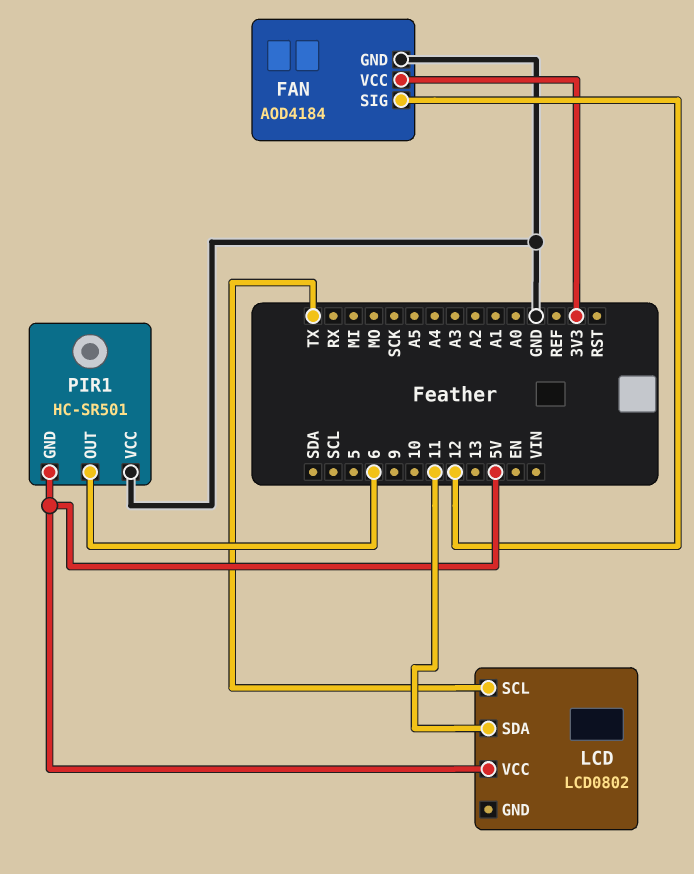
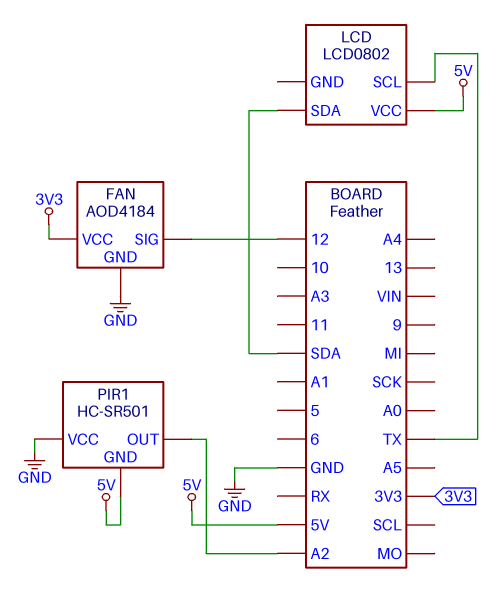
LCD pin SDA: 11 -> SDA
PIR1 pin OUT: 6 -> A2

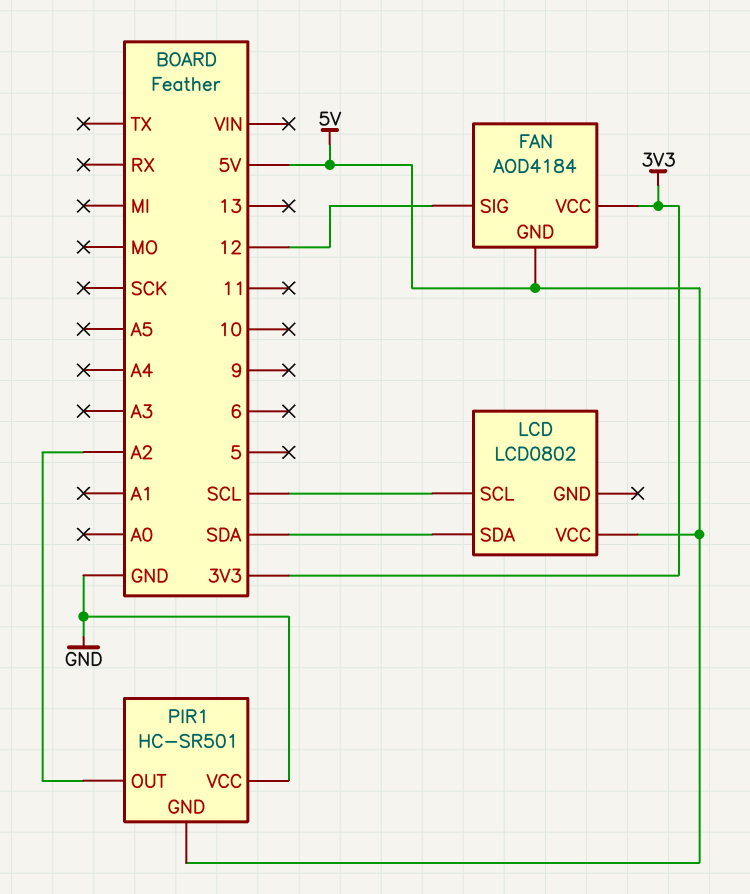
FAN pin GND: GND -> 5V
LCD pin SCL: TX -> SCL

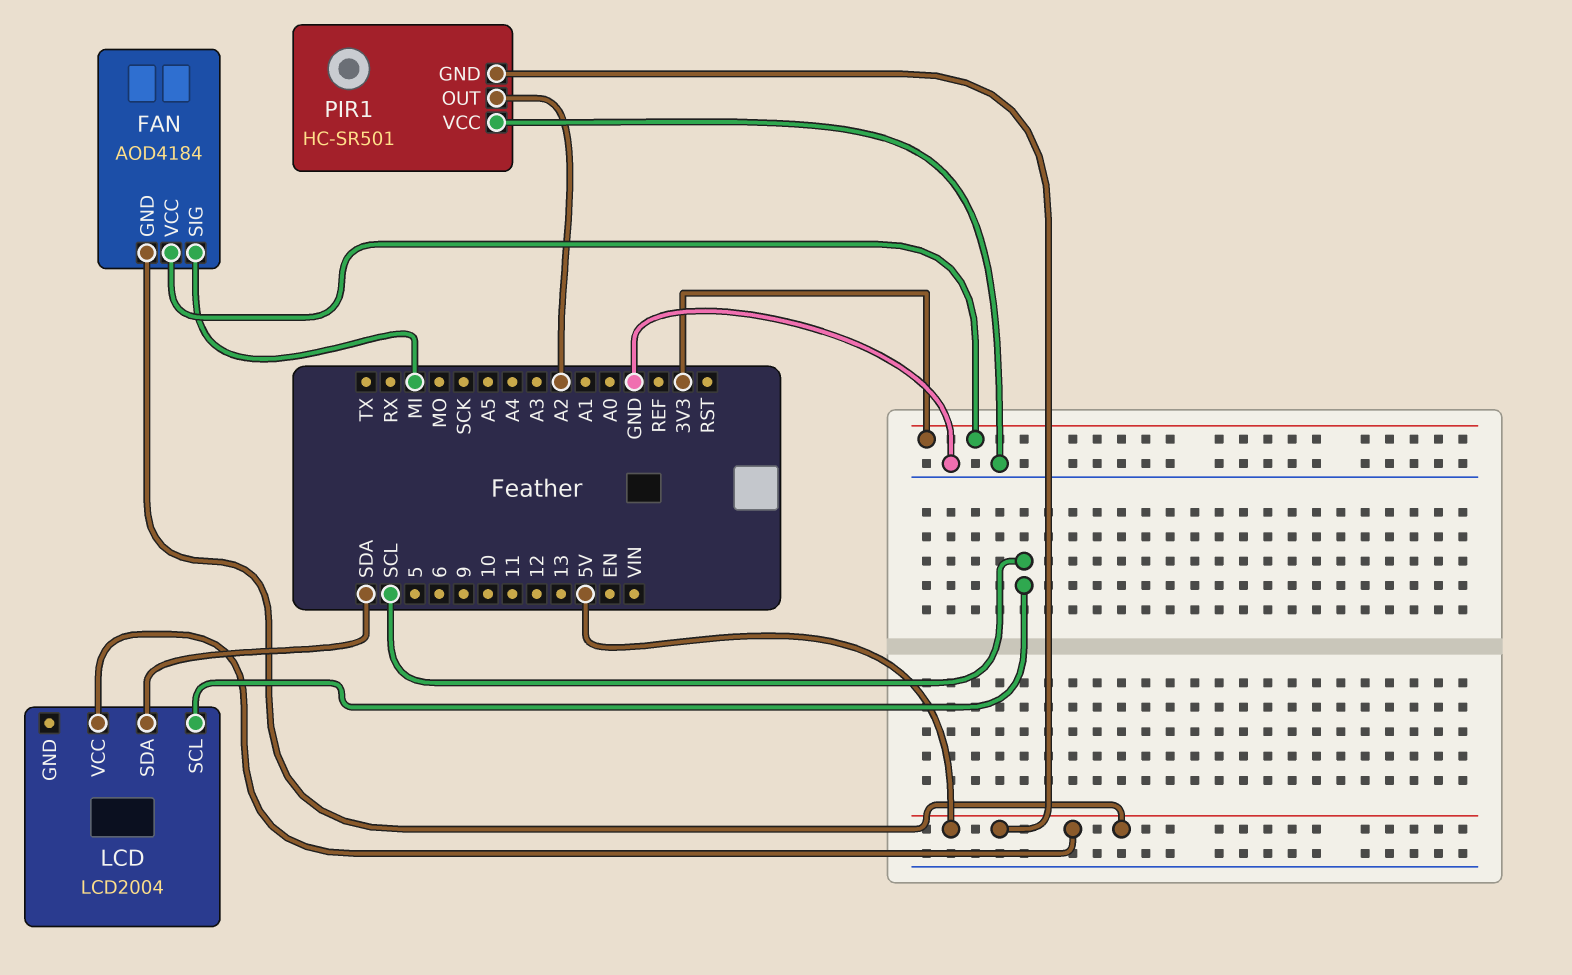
FAN pin SIG: 12 -> MI
LCD: LCD0802 -> LCD2004

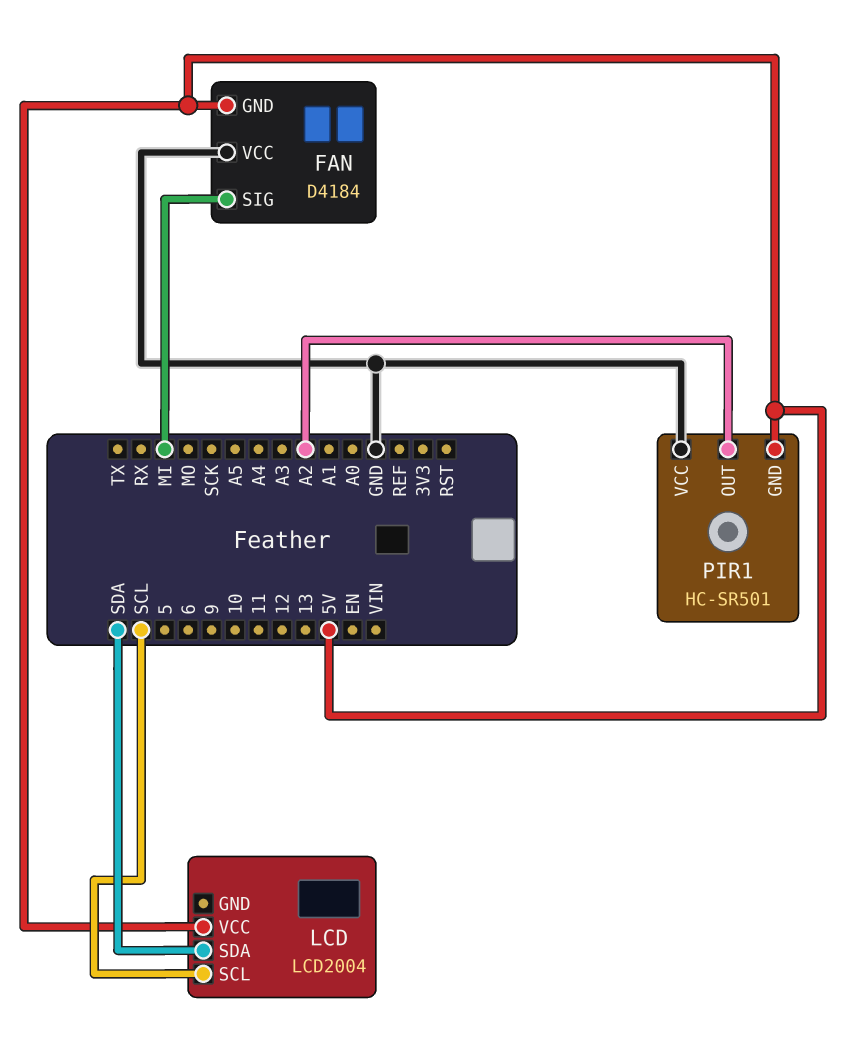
FAN: AOD4184 -> D4184
FAN pin VCC: 3V3 -> GND

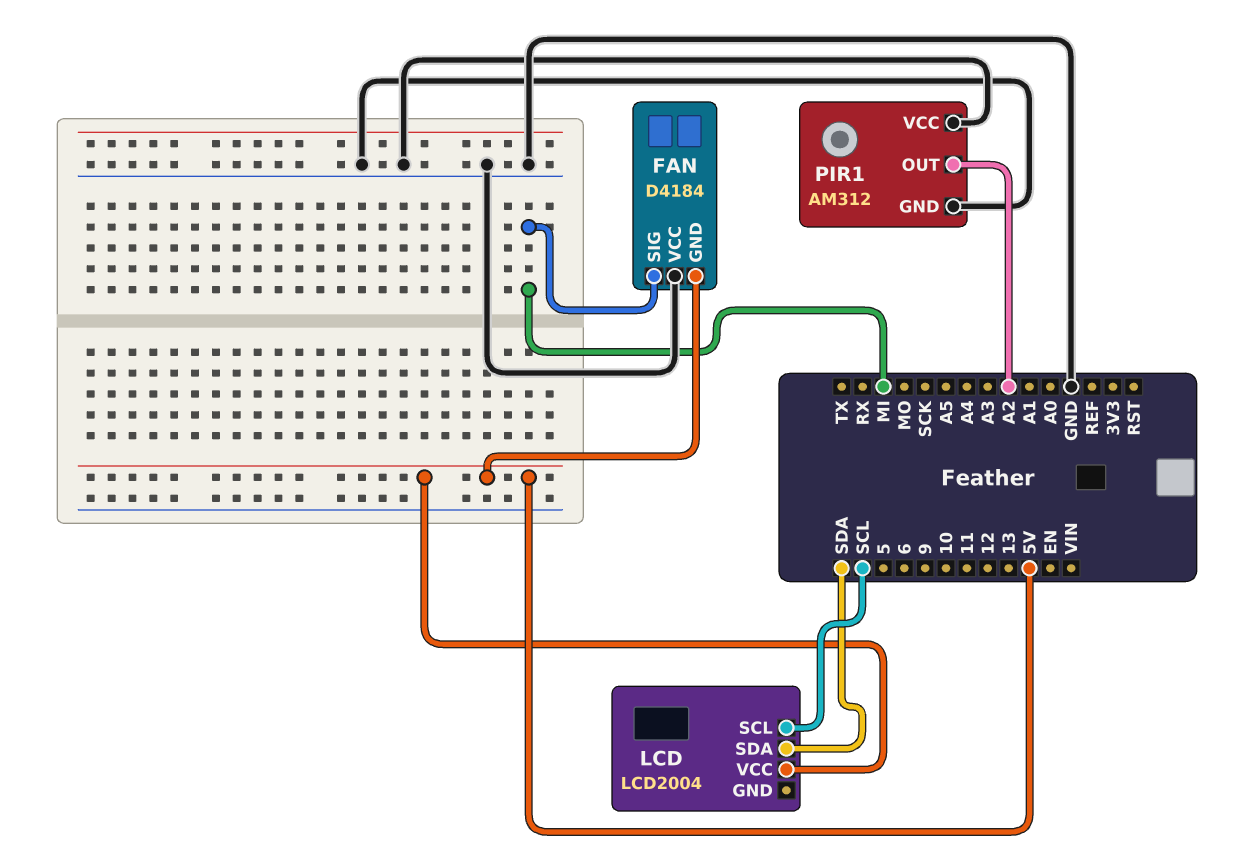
PIR1: HC-SR501 -> AM312
PIR1 pin GND: 5V -> GND

